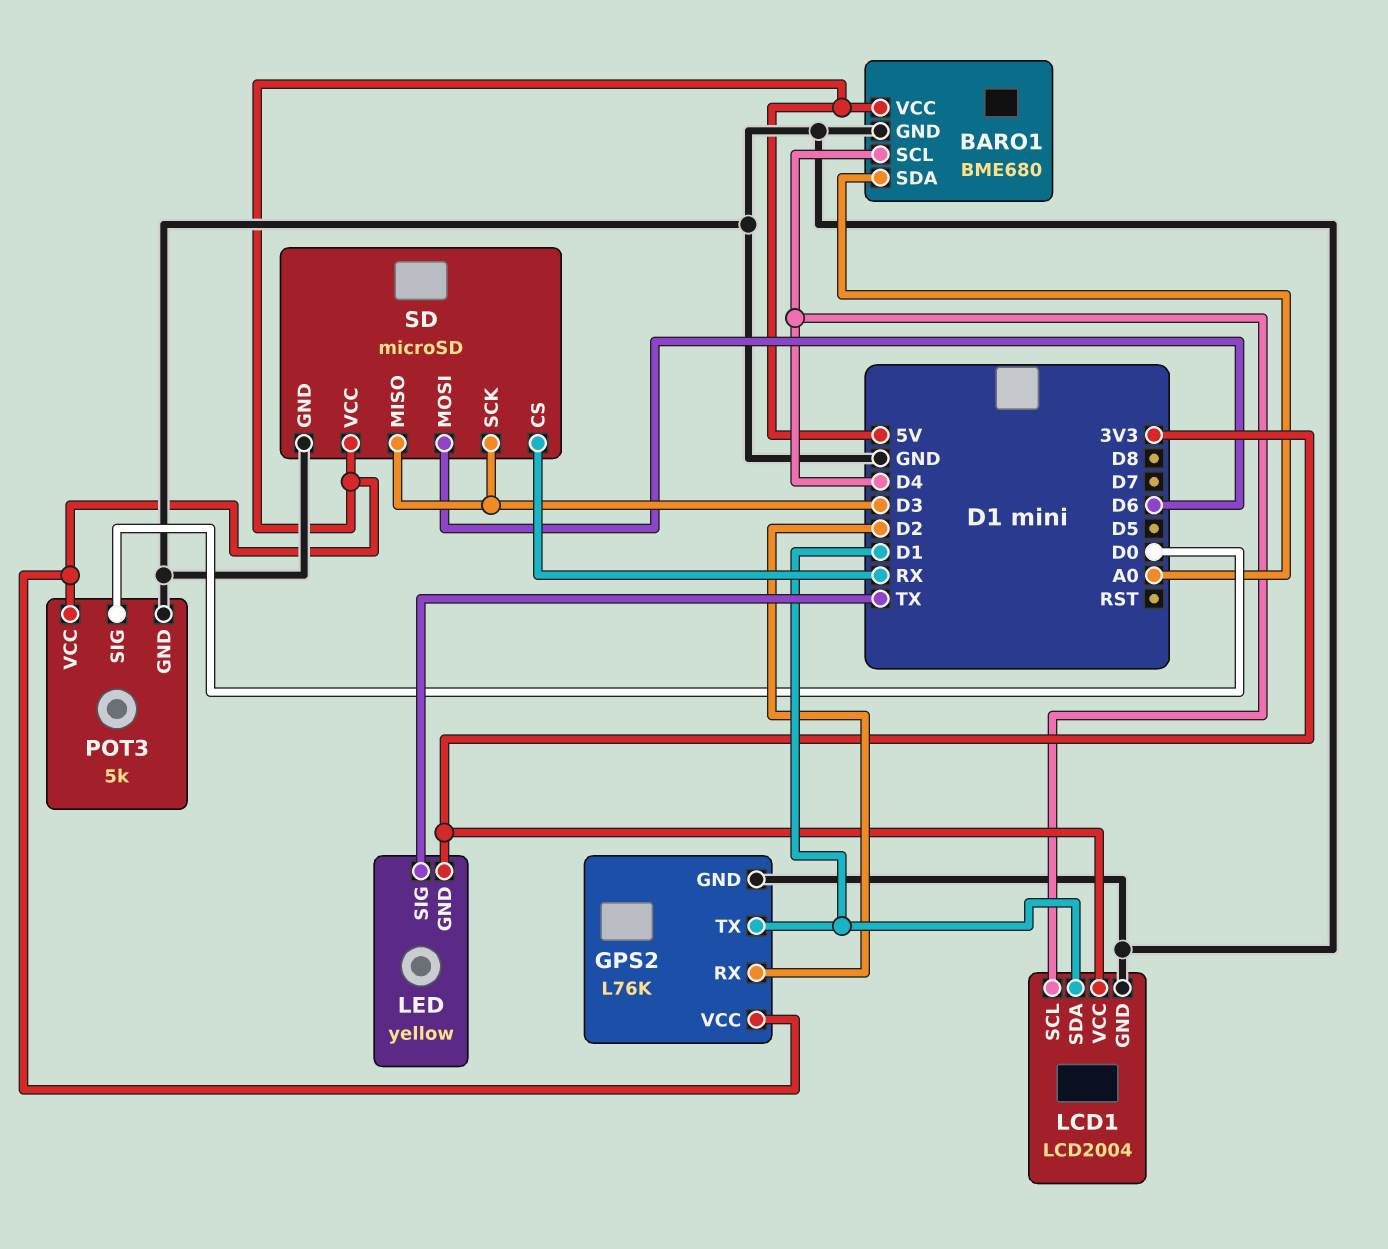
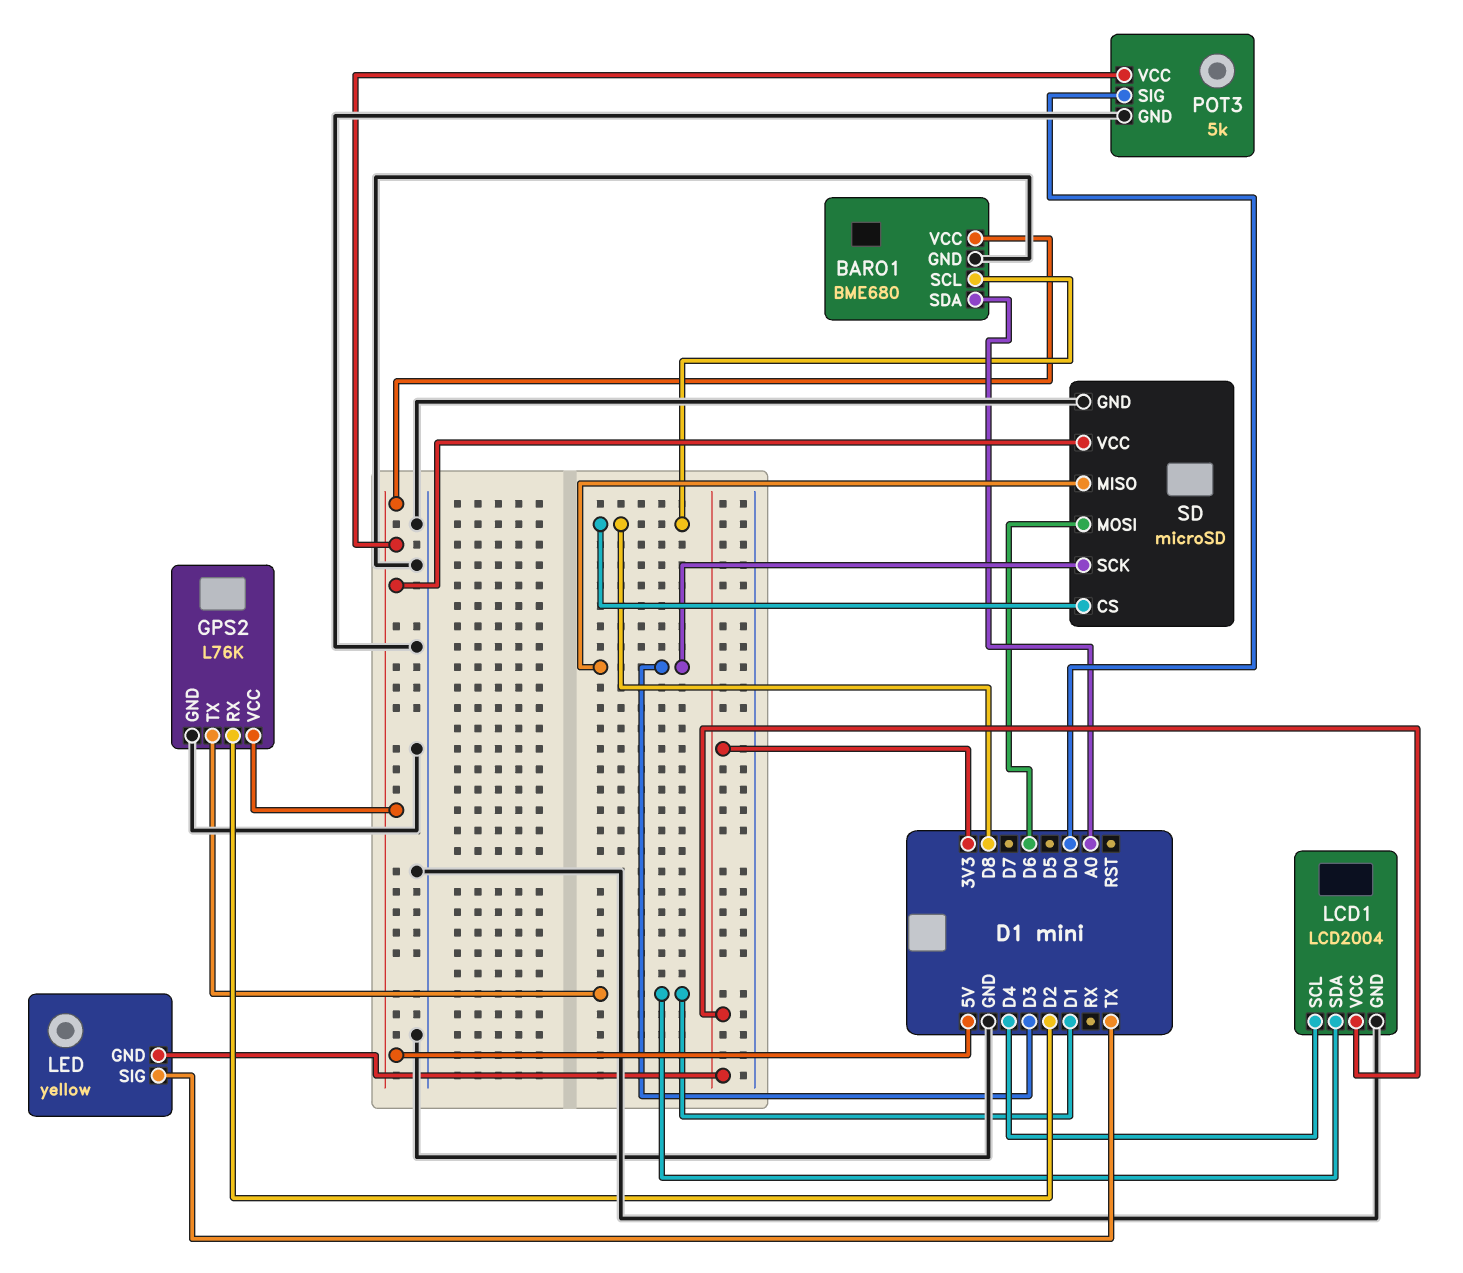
BARO1 pin SCL: D4 -> D8
SD pin CS: RX -> D8

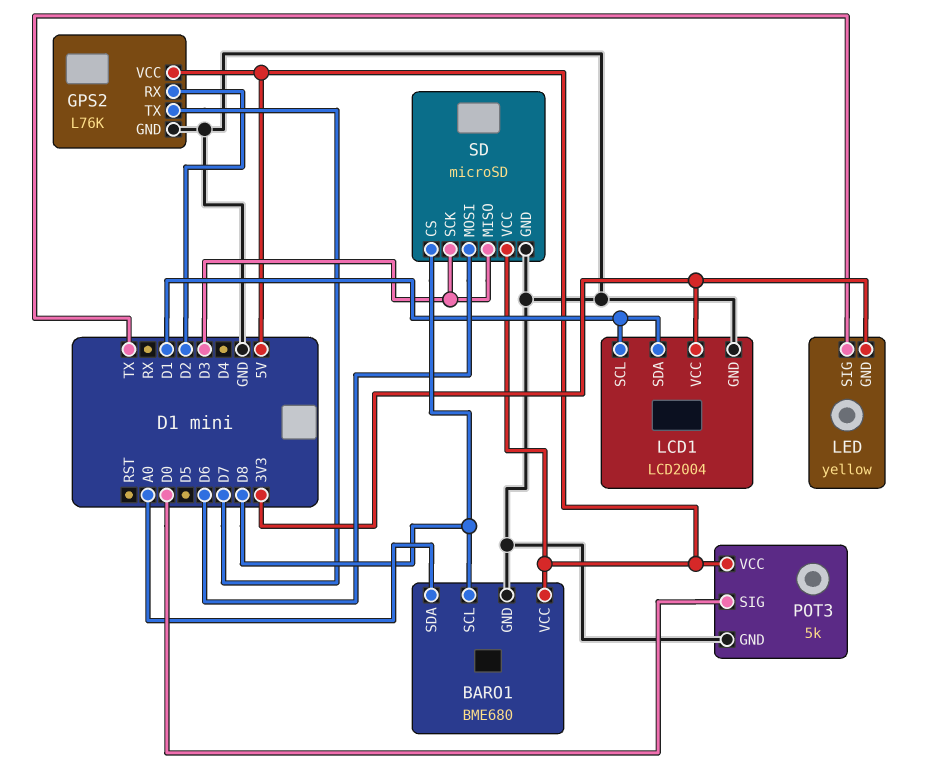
GPS2 pin TX: D1 -> D7
LCD1 pin SCL: D4 -> D1

